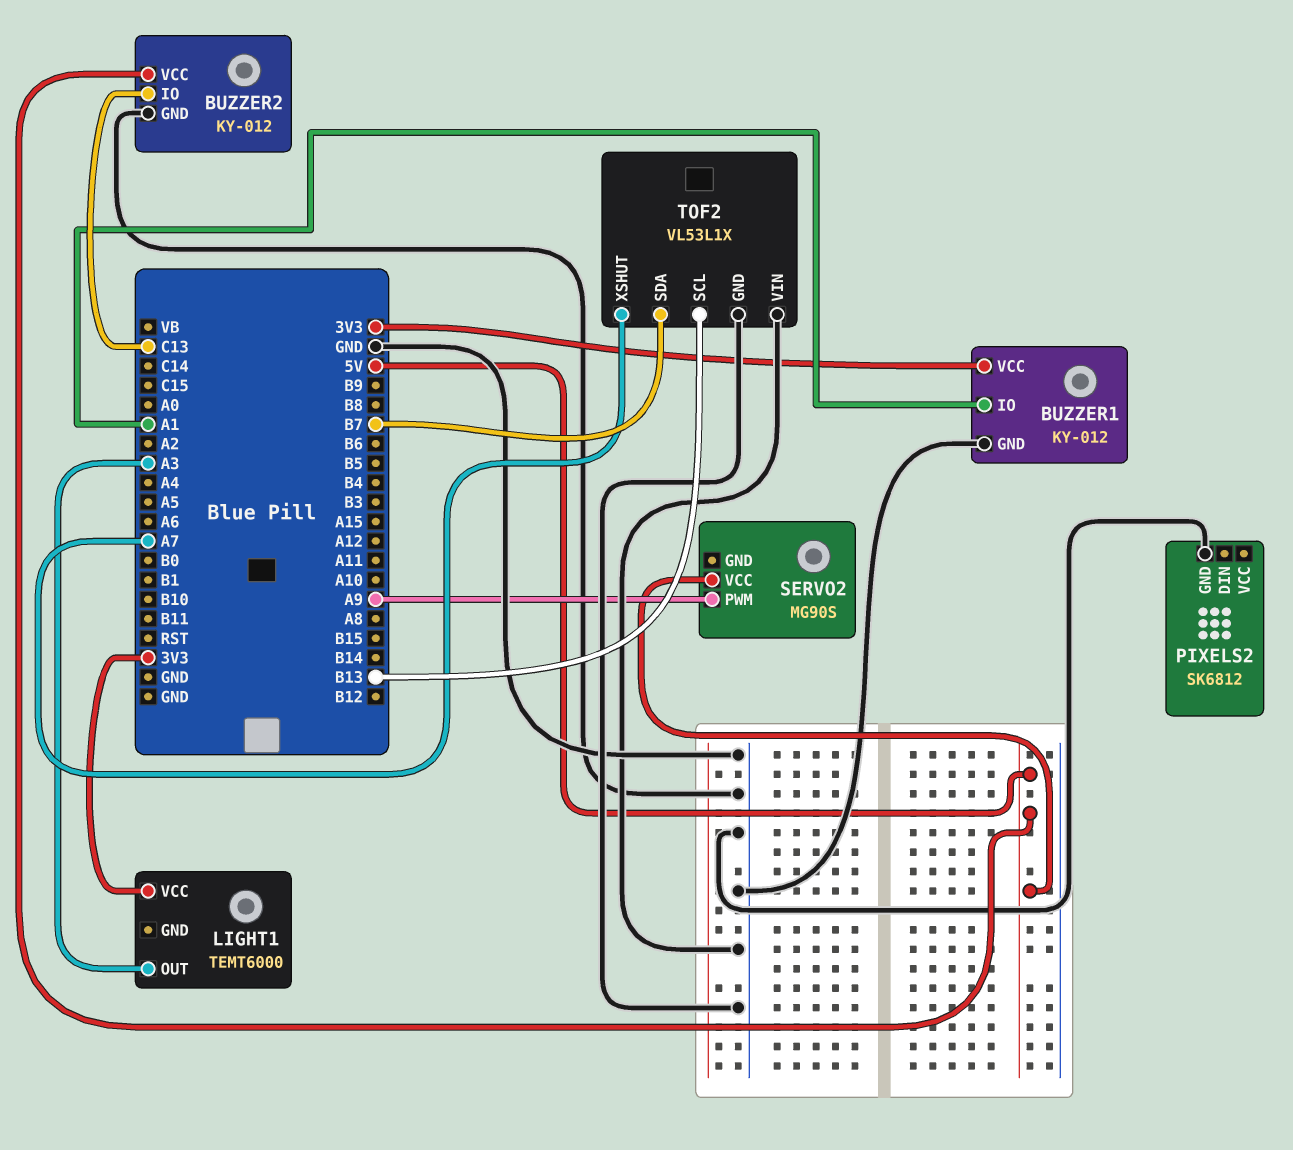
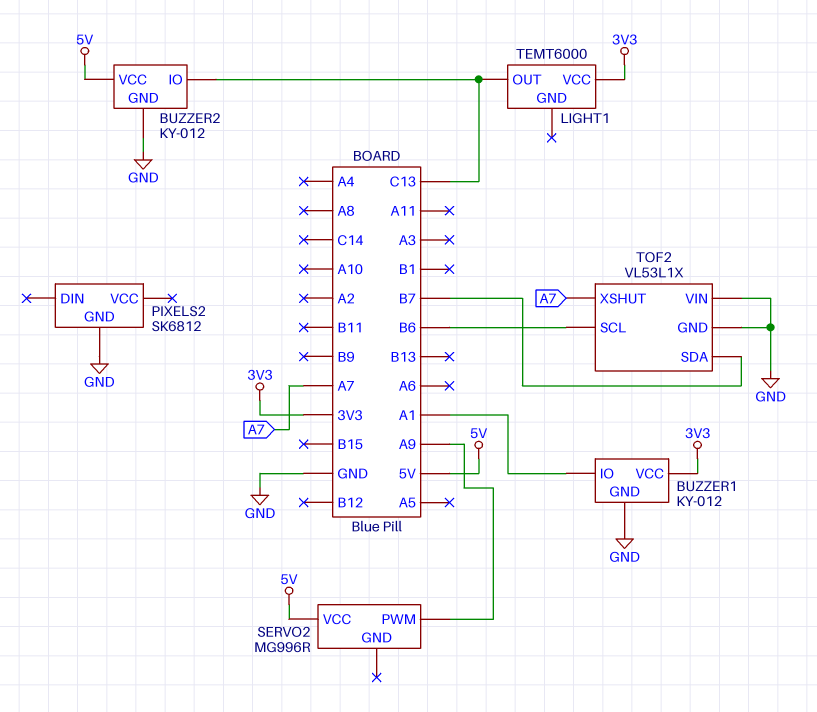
LIGHT1 pin OUT: A3 -> C13
SERVO2: MG90S -> MG996R
TOF2 pin SCL: B13 -> B6

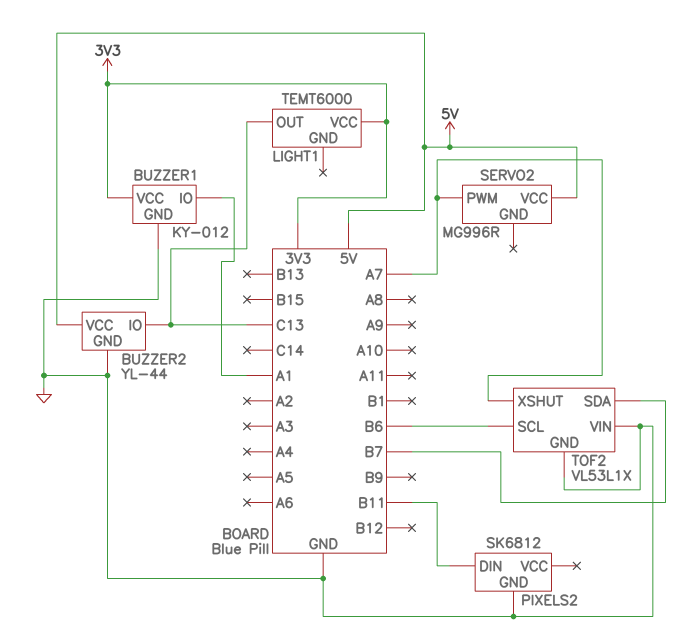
BUZZER2: KY-012 -> YL-44
PIXELS2 pin DIN: none -> B11
SERVO2 pin PWM: A9 -> A7

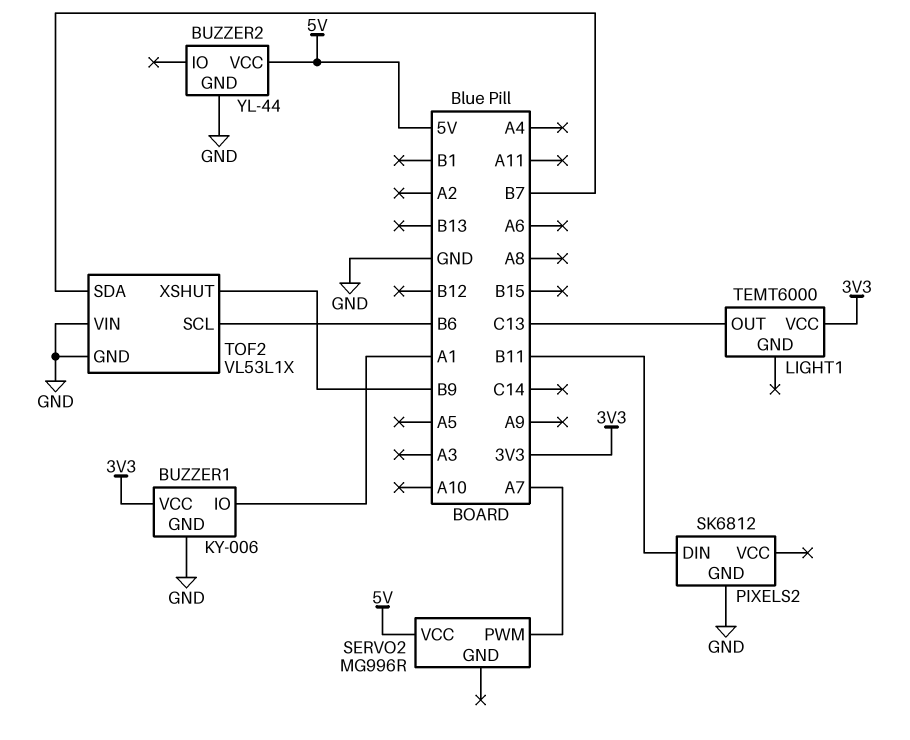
BUZZER1: KY-012 -> KY-006
BUZZER2 pin IO: C13 -> none
TOF2 pin XSHUT: A7 -> B9

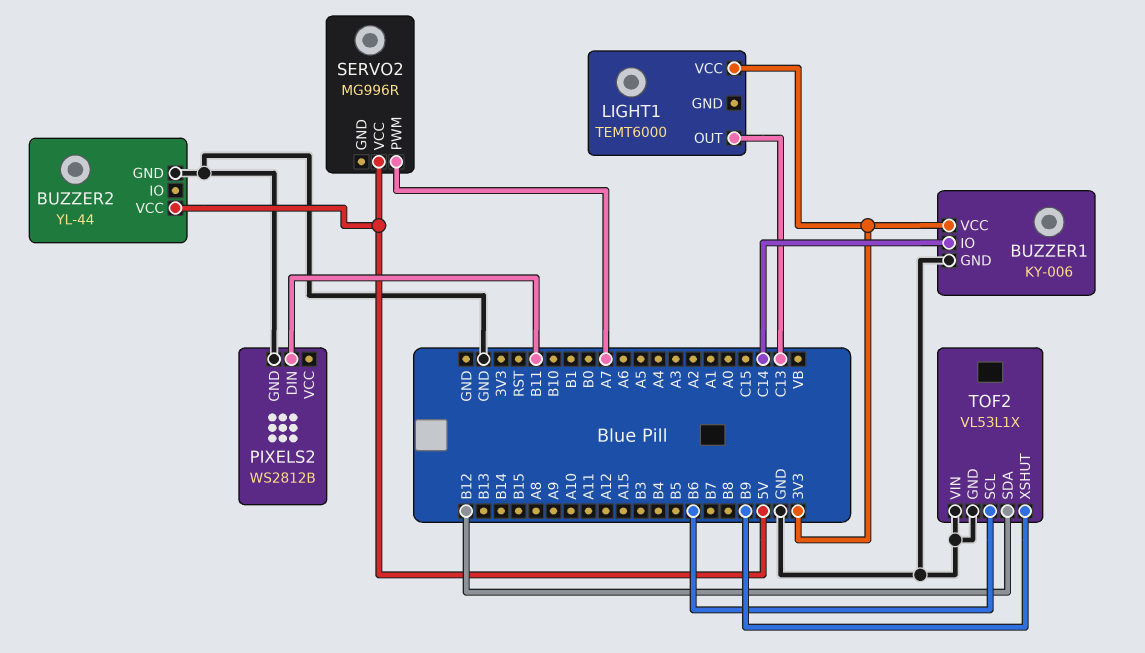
BUZZER1 pin IO: A1 -> C14
PIXELS2: SK6812 -> WS2812B
TOF2 pin SDA: B7 -> B12

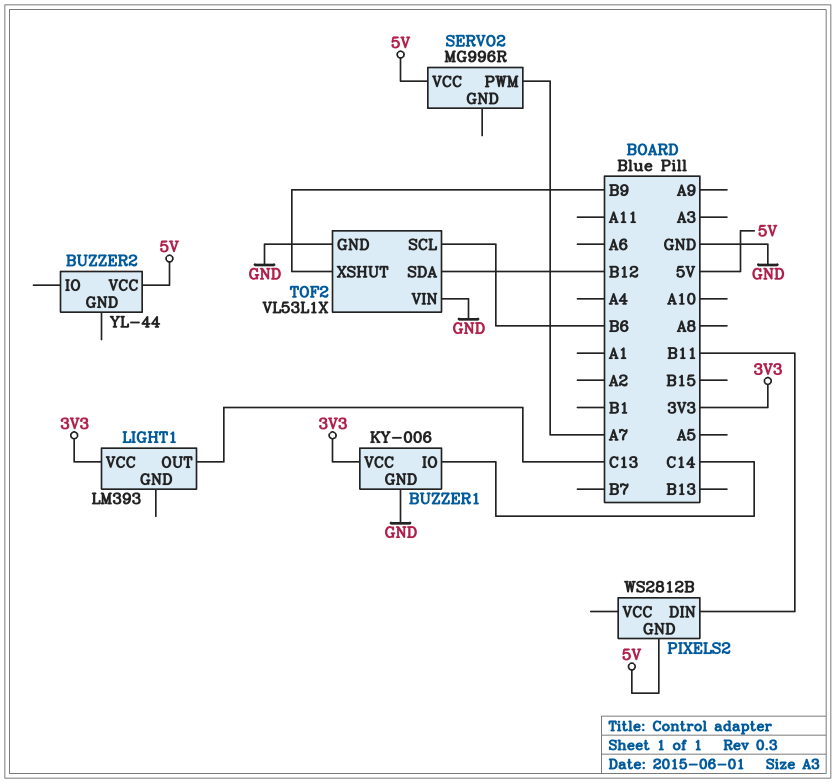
BUZZER2 pin GND: GND -> none
LIGHT1: TEMT6000 -> LM393
PIXELS2 pin GND: GND -> 5V

